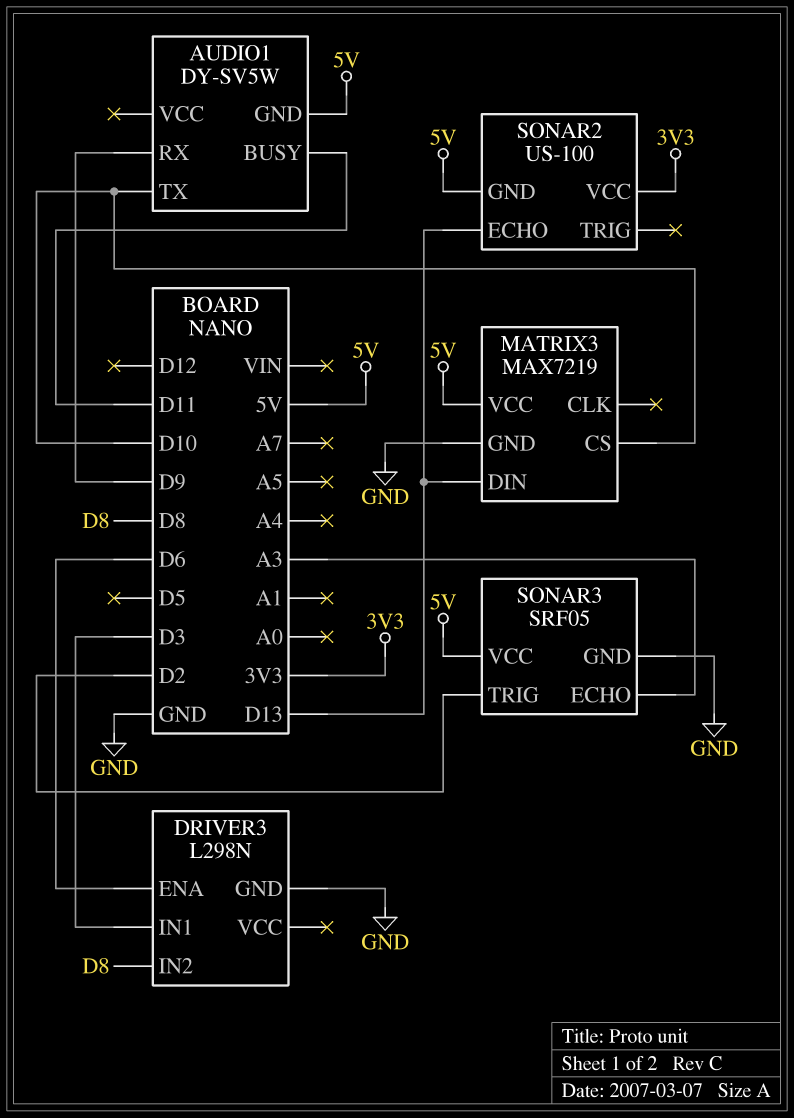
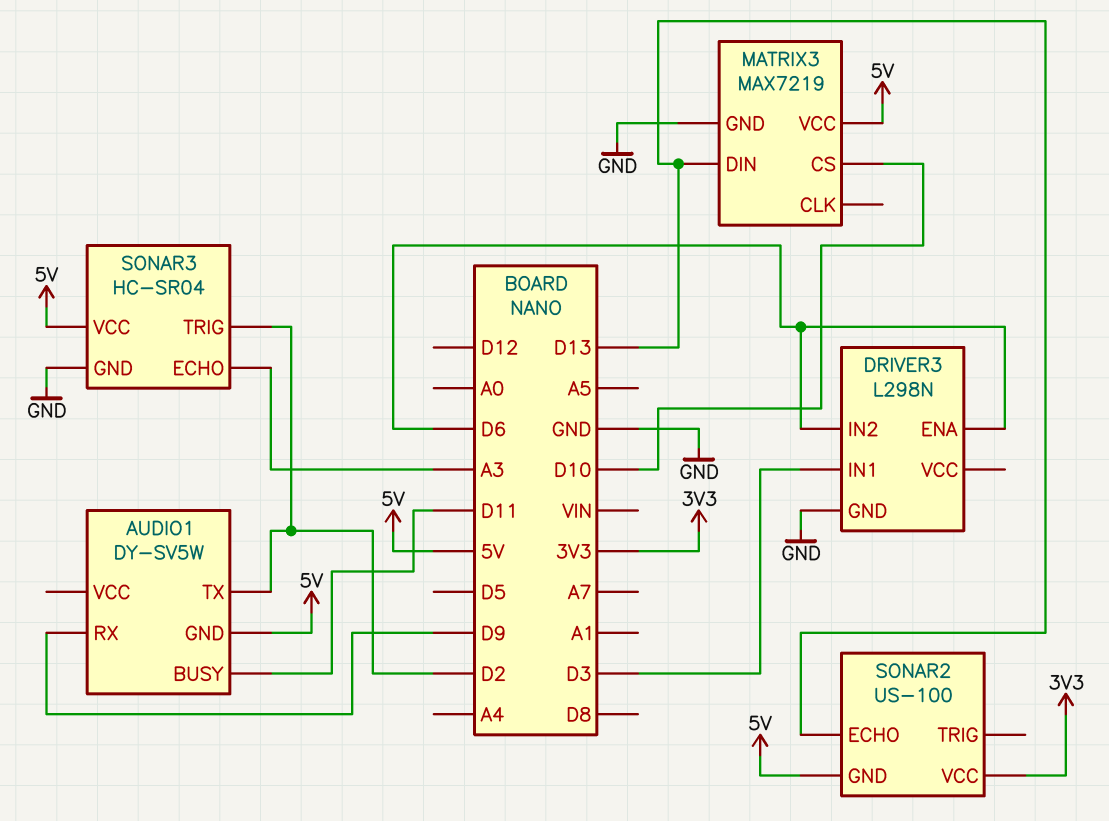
AUDIO1 pin TX: D10 -> D2
DRIVER3 pin IN2: D8 -> D6
SONAR3: SRF05 -> HC-SR04

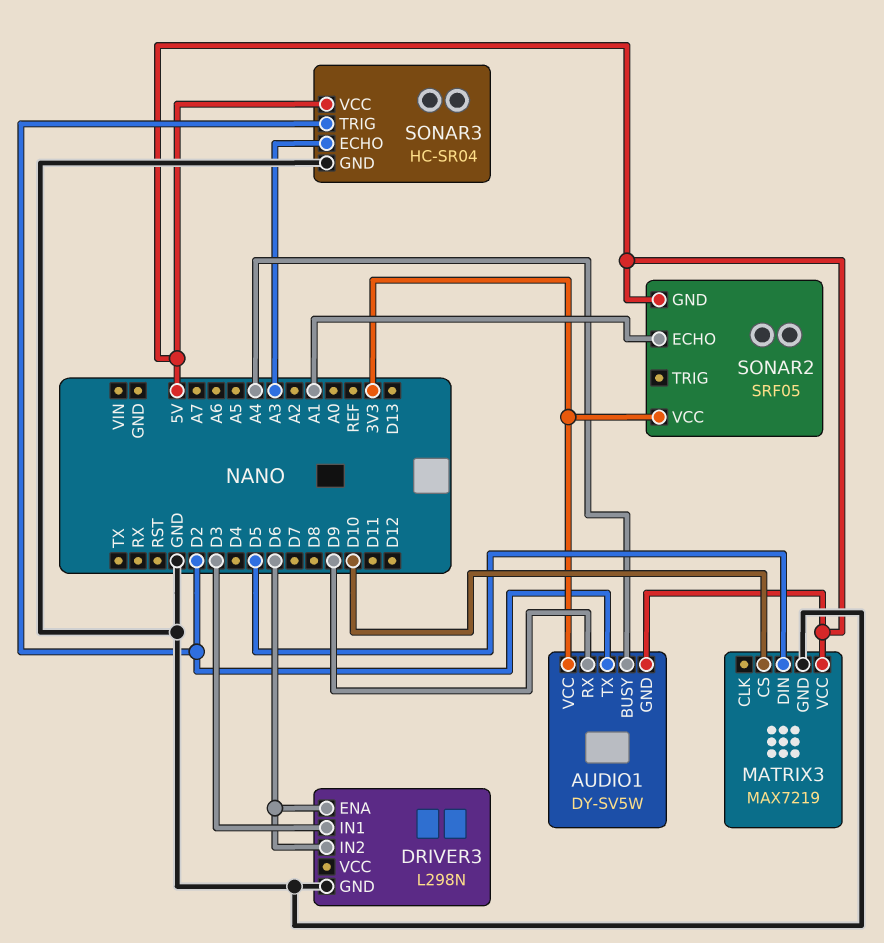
AUDIO1 pin BUSY: D11 -> A4
AUDIO1 pin VCC: none -> 3V3
MATRIX3 pin DIN: D13 -> D5
SONAR2: US-100 -> SRF05
SONAR2 pin ECHO: D13 -> A1

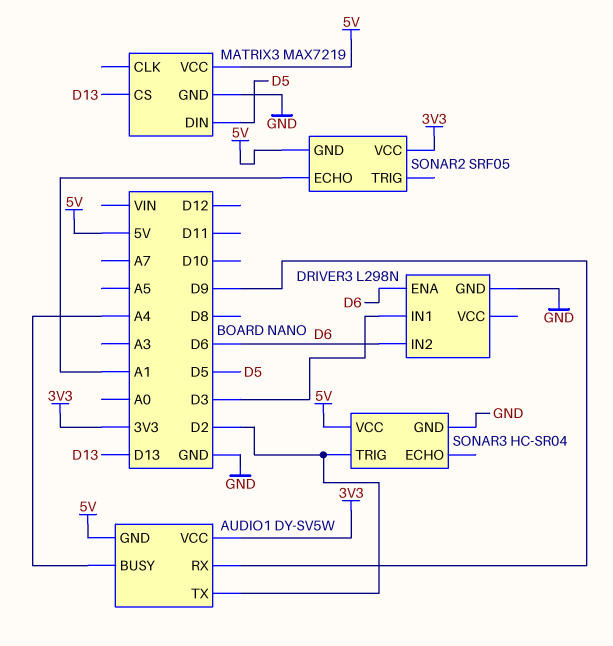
MATRIX3 pin CS: D10 -> D13
SONAR3 pin ECHO: A3 -> none

